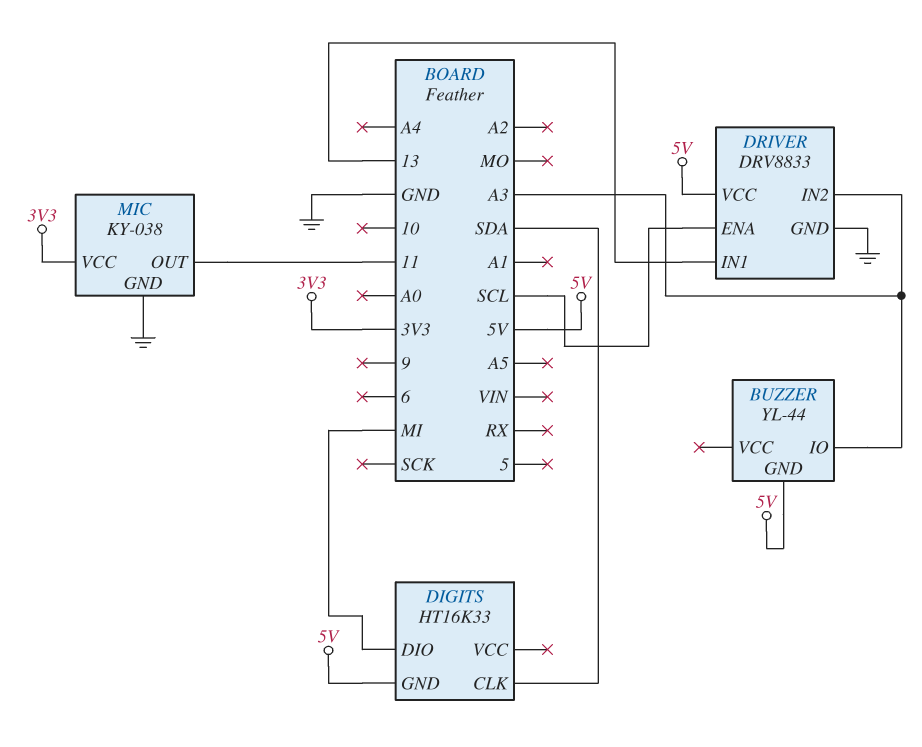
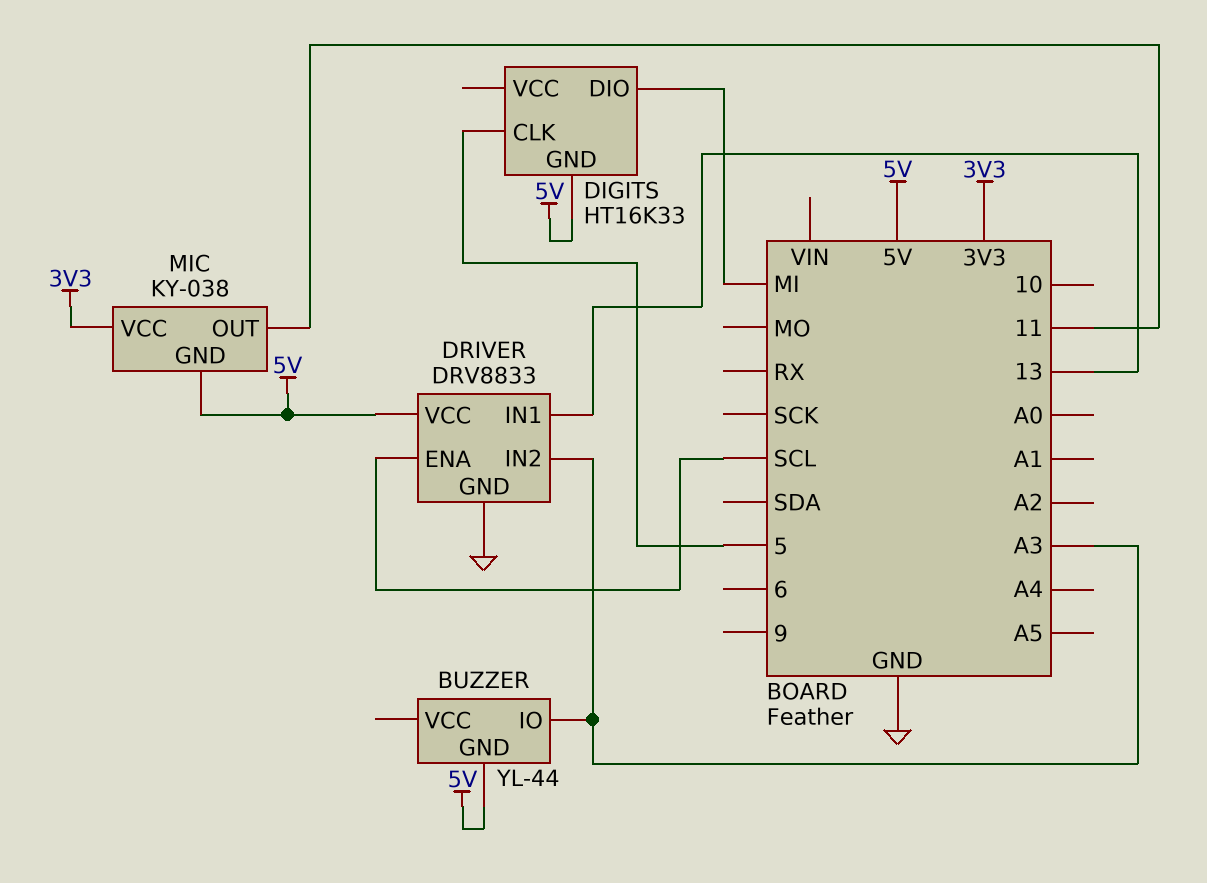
DIGITS pin CLK: SDA -> 5
MIC pin GND: GND -> 5V

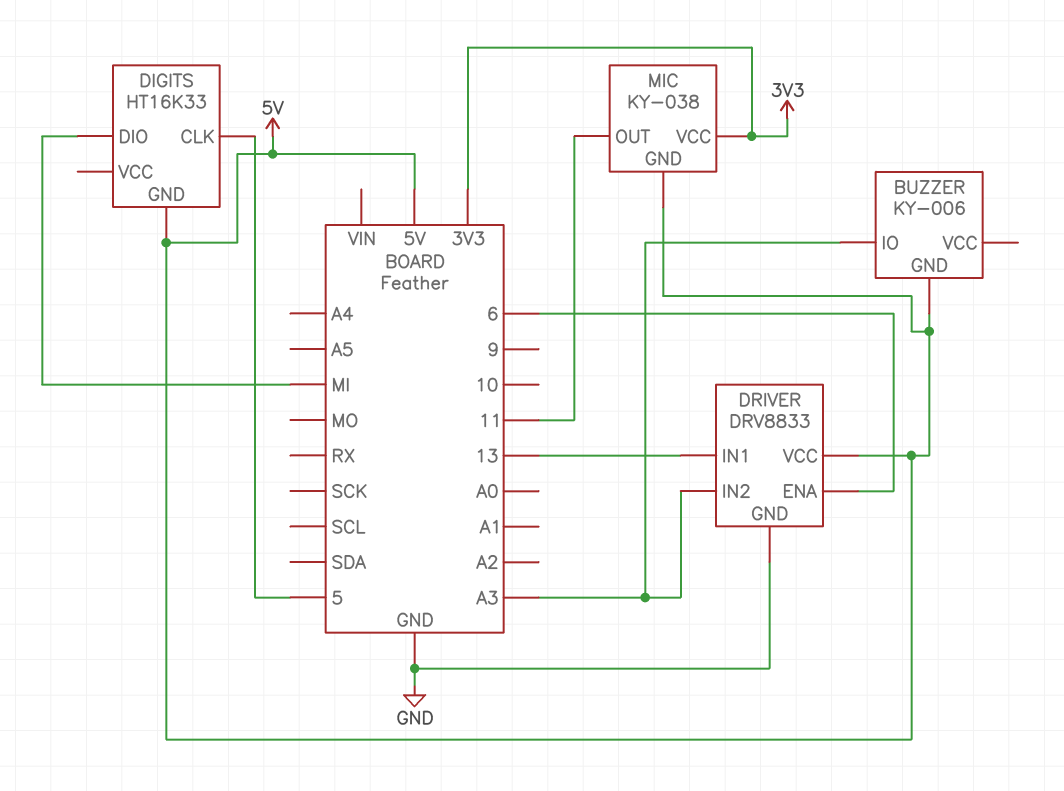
BUZZER: YL-44 -> KY-006
DRIVER pin ENA: SCL -> 6

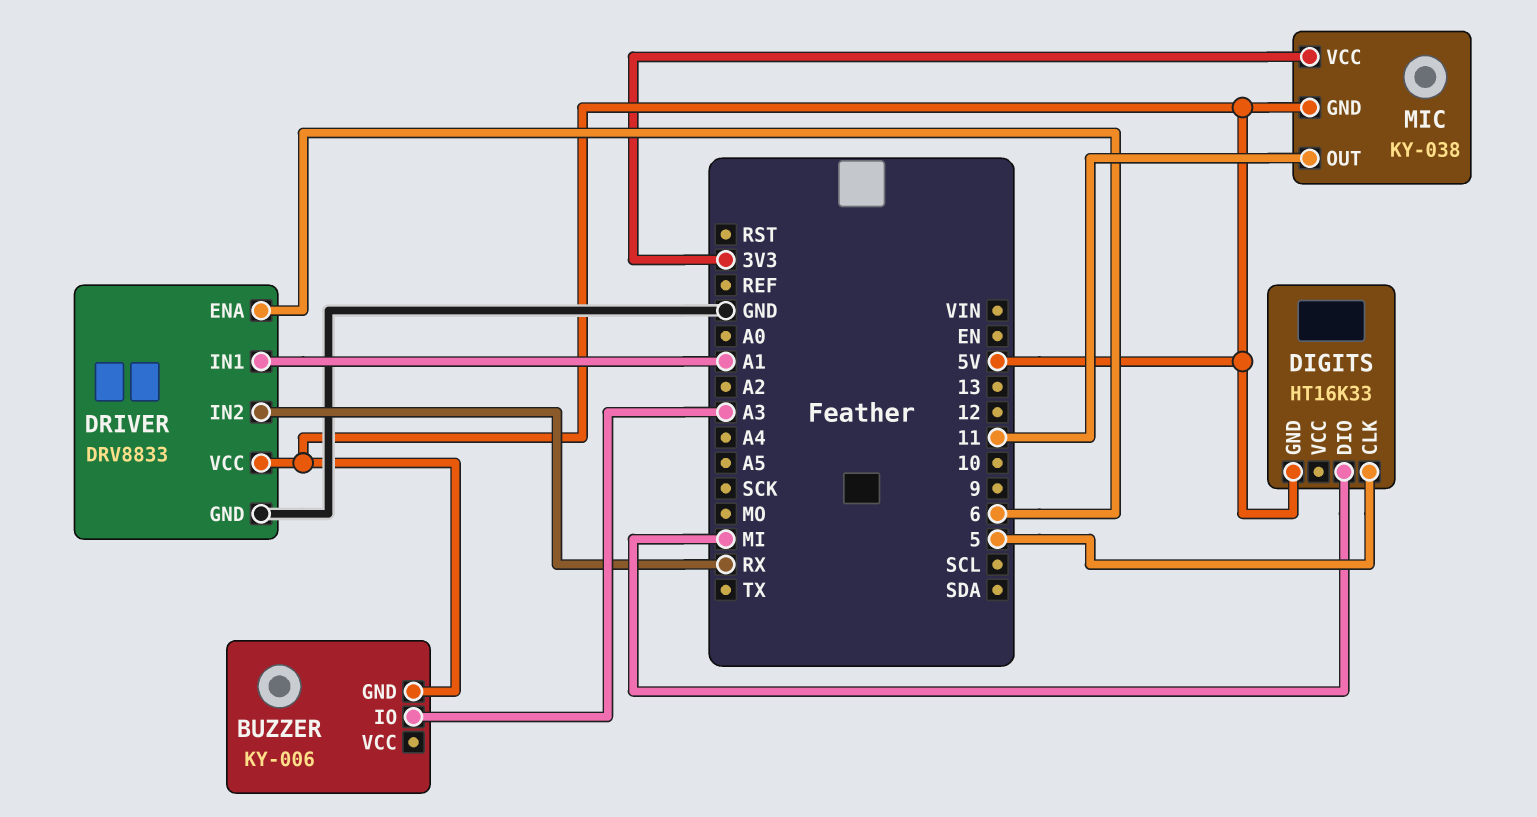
DRIVER pin IN1: 13 -> A1
DRIVER pin IN2: A3 -> RX

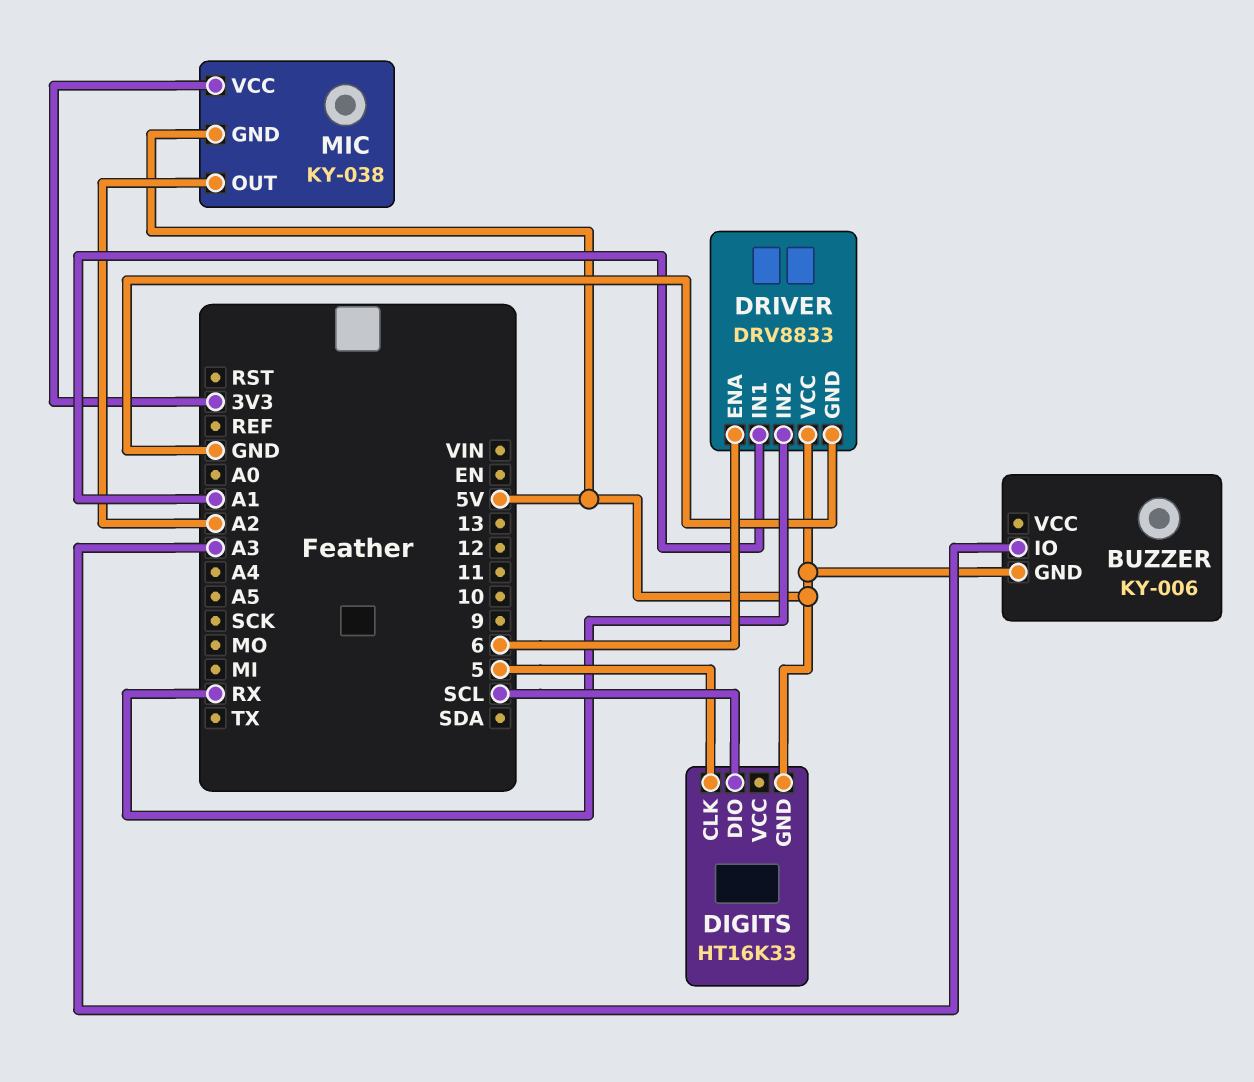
DIGITS pin DIO: MI -> SCL
MIC pin OUT: 11 -> A2

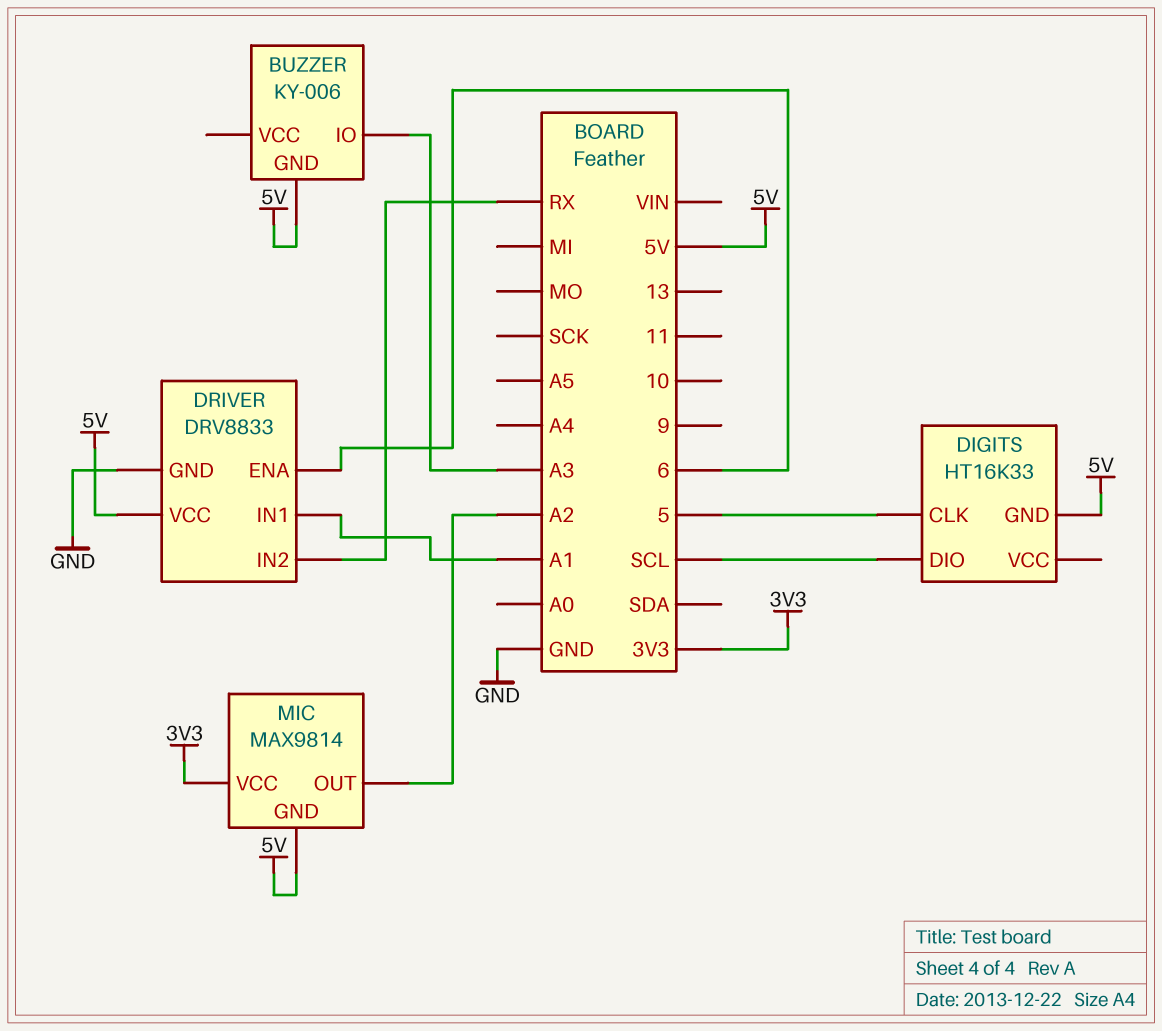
MIC: KY-038 -> MAX9814

